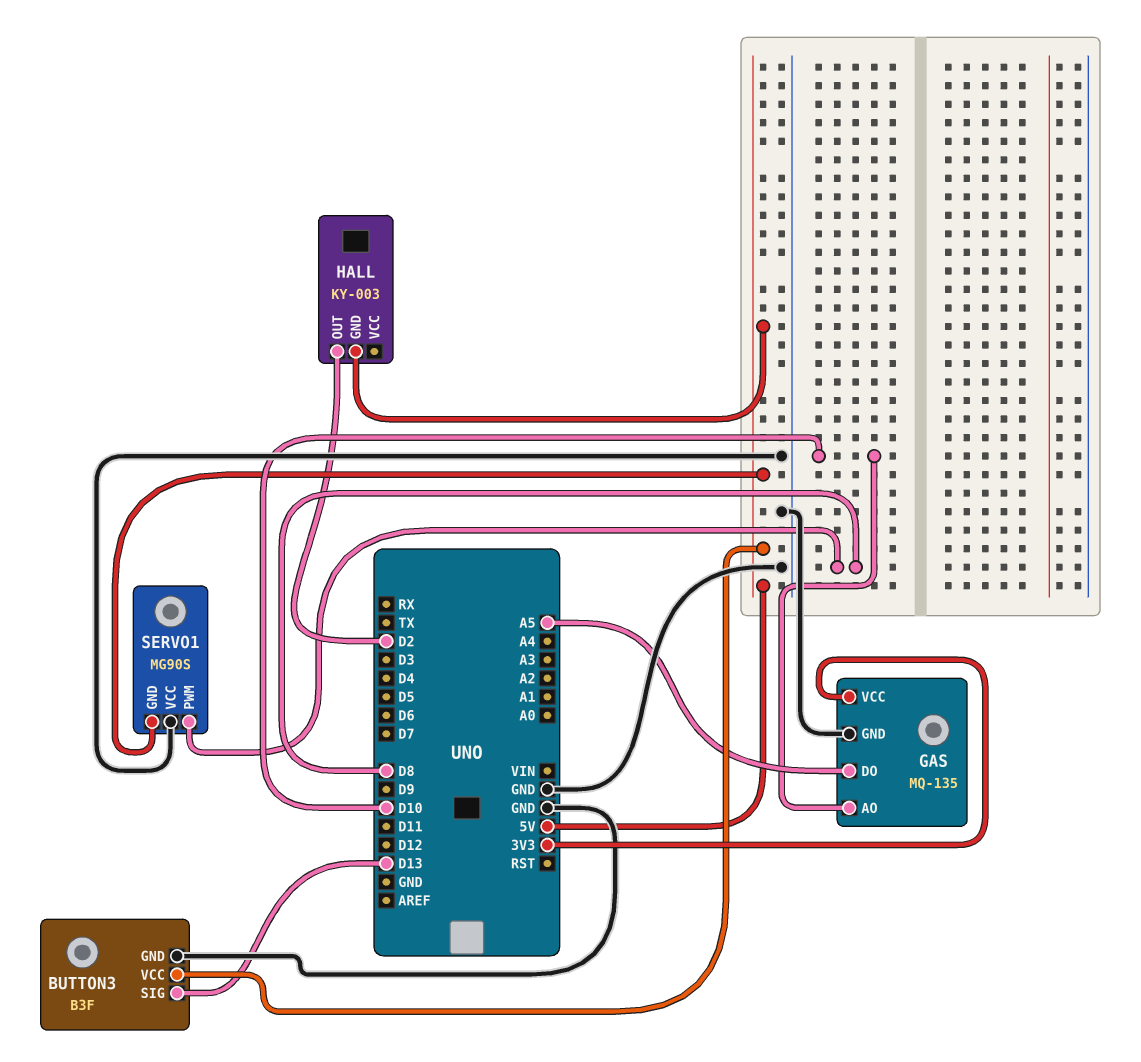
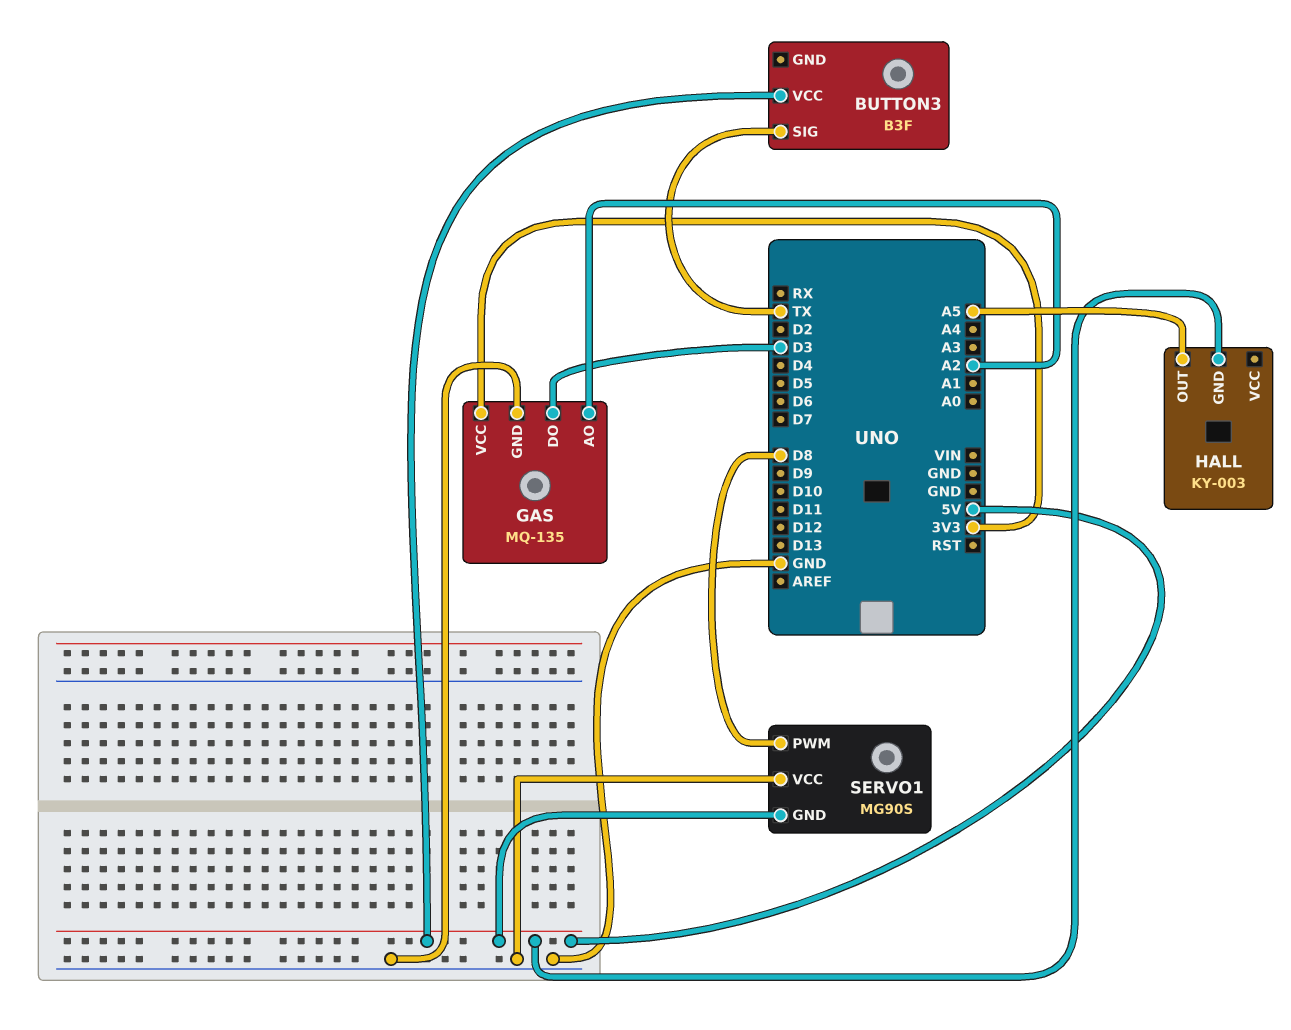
BUTTON3 pin GND: GND -> none
BUTTON3 pin SIG: D13 -> TX
GAS pin AO: D10 -> A2
GAS pin DO: A5 -> D3
HALL pin OUT: D2 -> A5

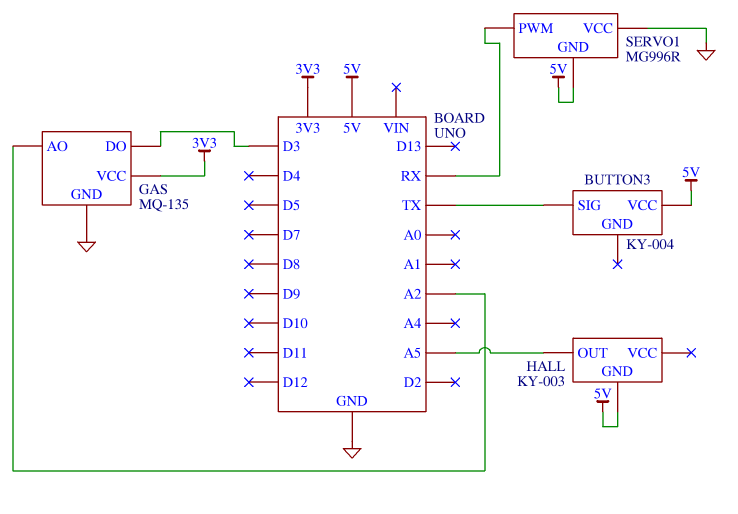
BUTTON3: B3F -> KY-004
SERVO1: MG90S -> MG996R
SERVO1 pin PWM: D8 -> RX

